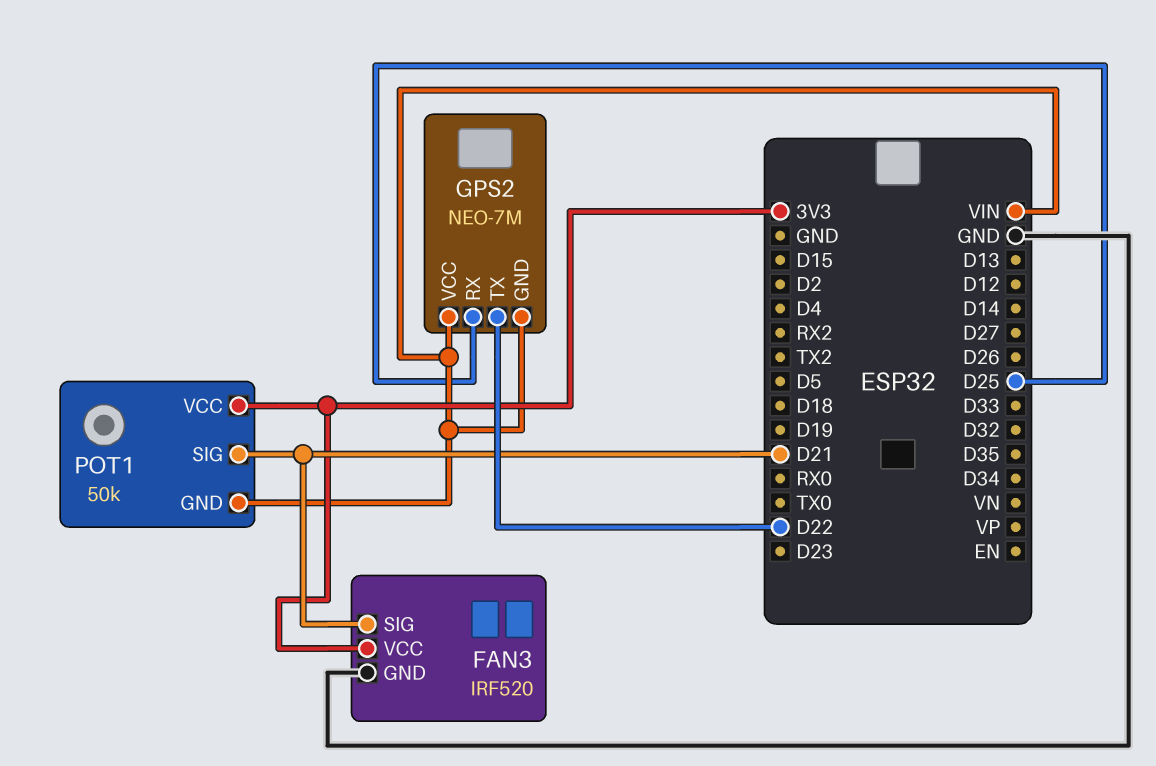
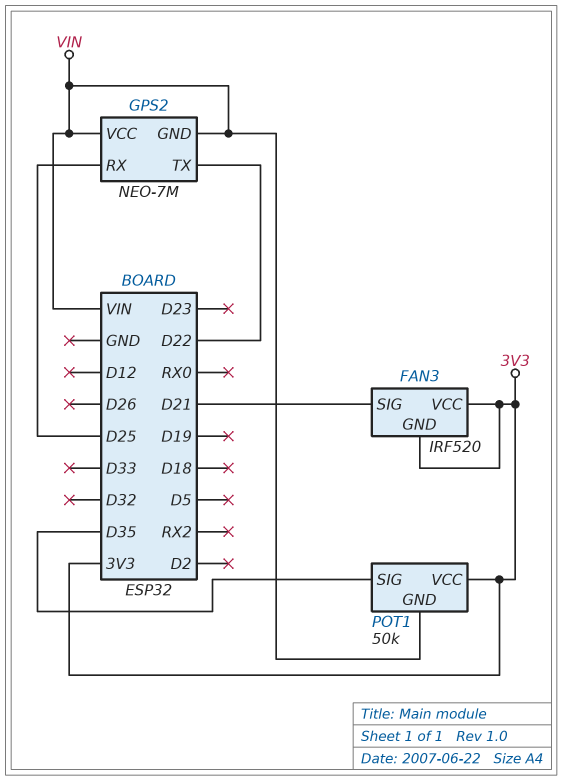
FAN3 pin GND: GND -> 3V3
POT1 pin SIG: D21 -> D35

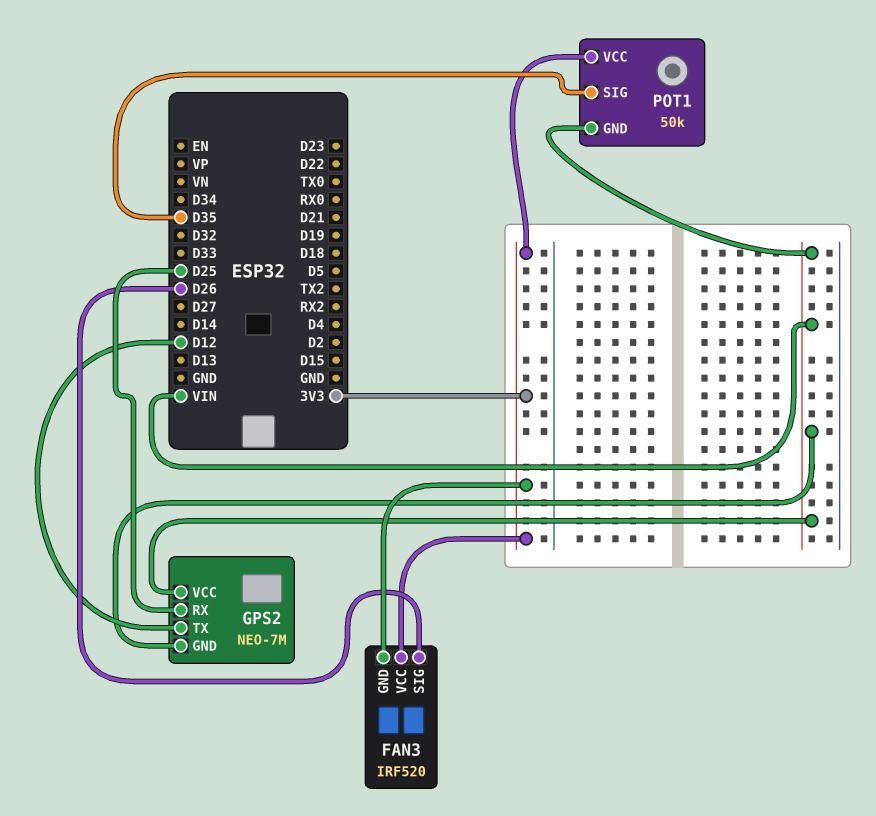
FAN3 pin SIG: D21 -> D26
GPS2 pin TX: D22 -> D12

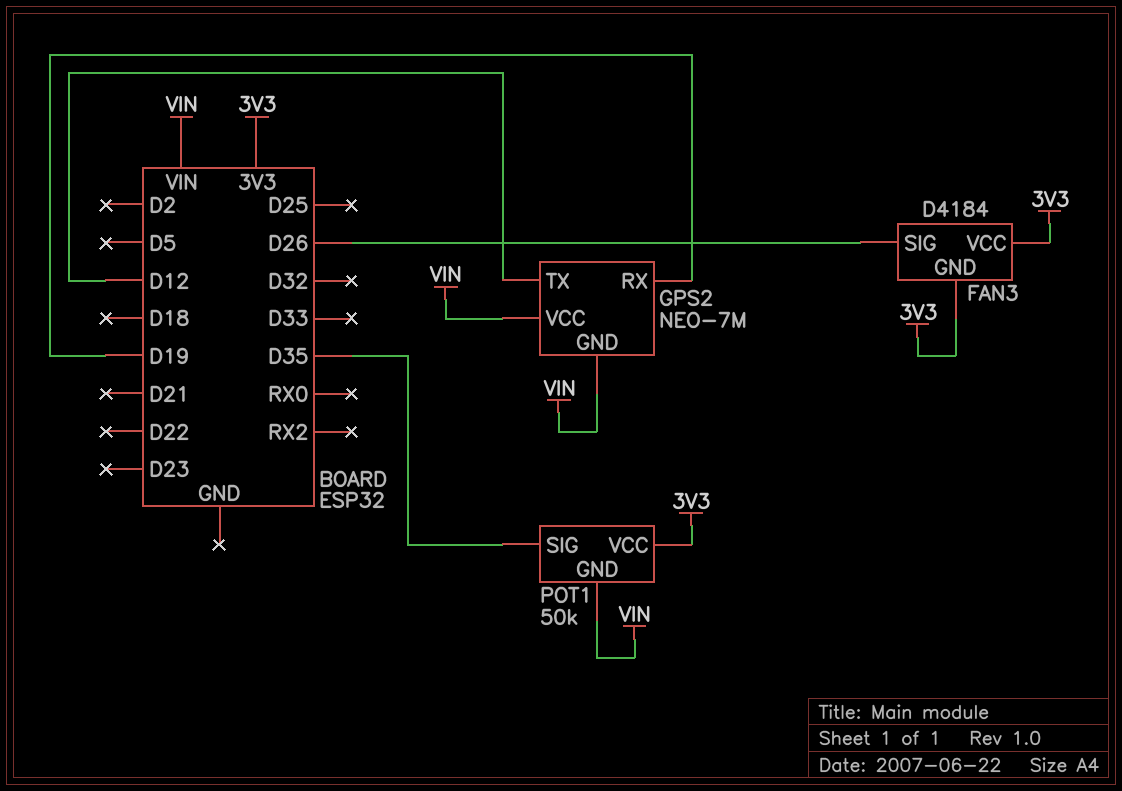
FAN3: IRF520 -> D4184
GPS2 pin RX: D25 -> D19

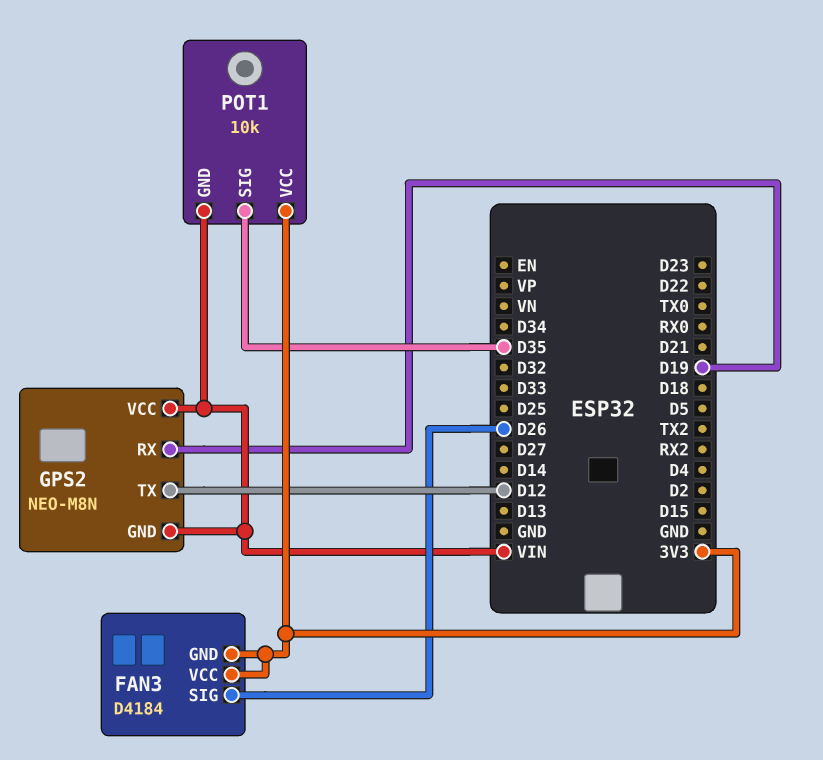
GPS2: NEO-7M -> NEO-M8N
POT1: 50k -> 10k

